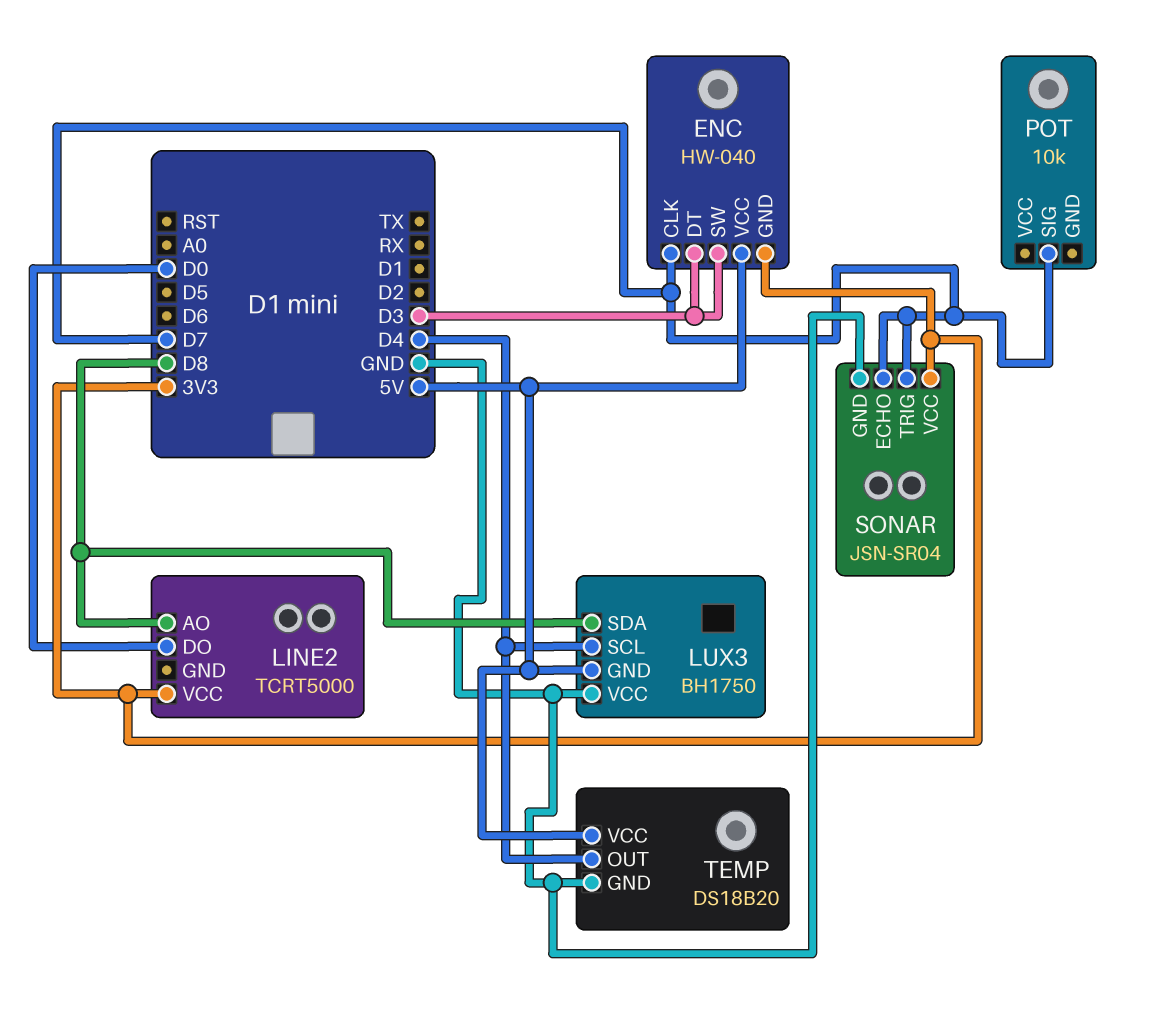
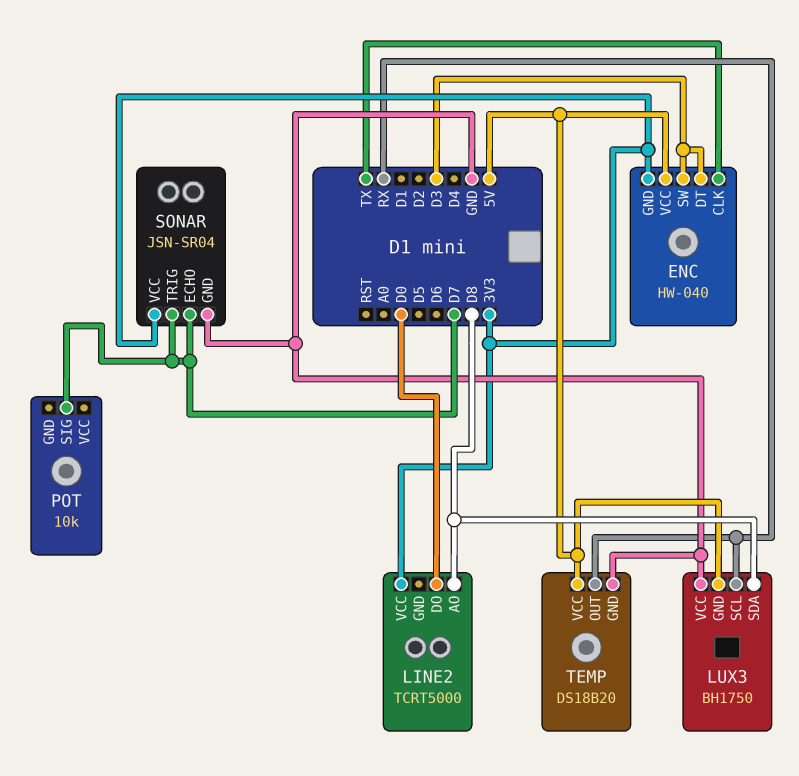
ENC pin CLK: D7 -> TX
LUX3 pin SCL: D4 -> RX
TEMP pin OUT: D4 -> RX

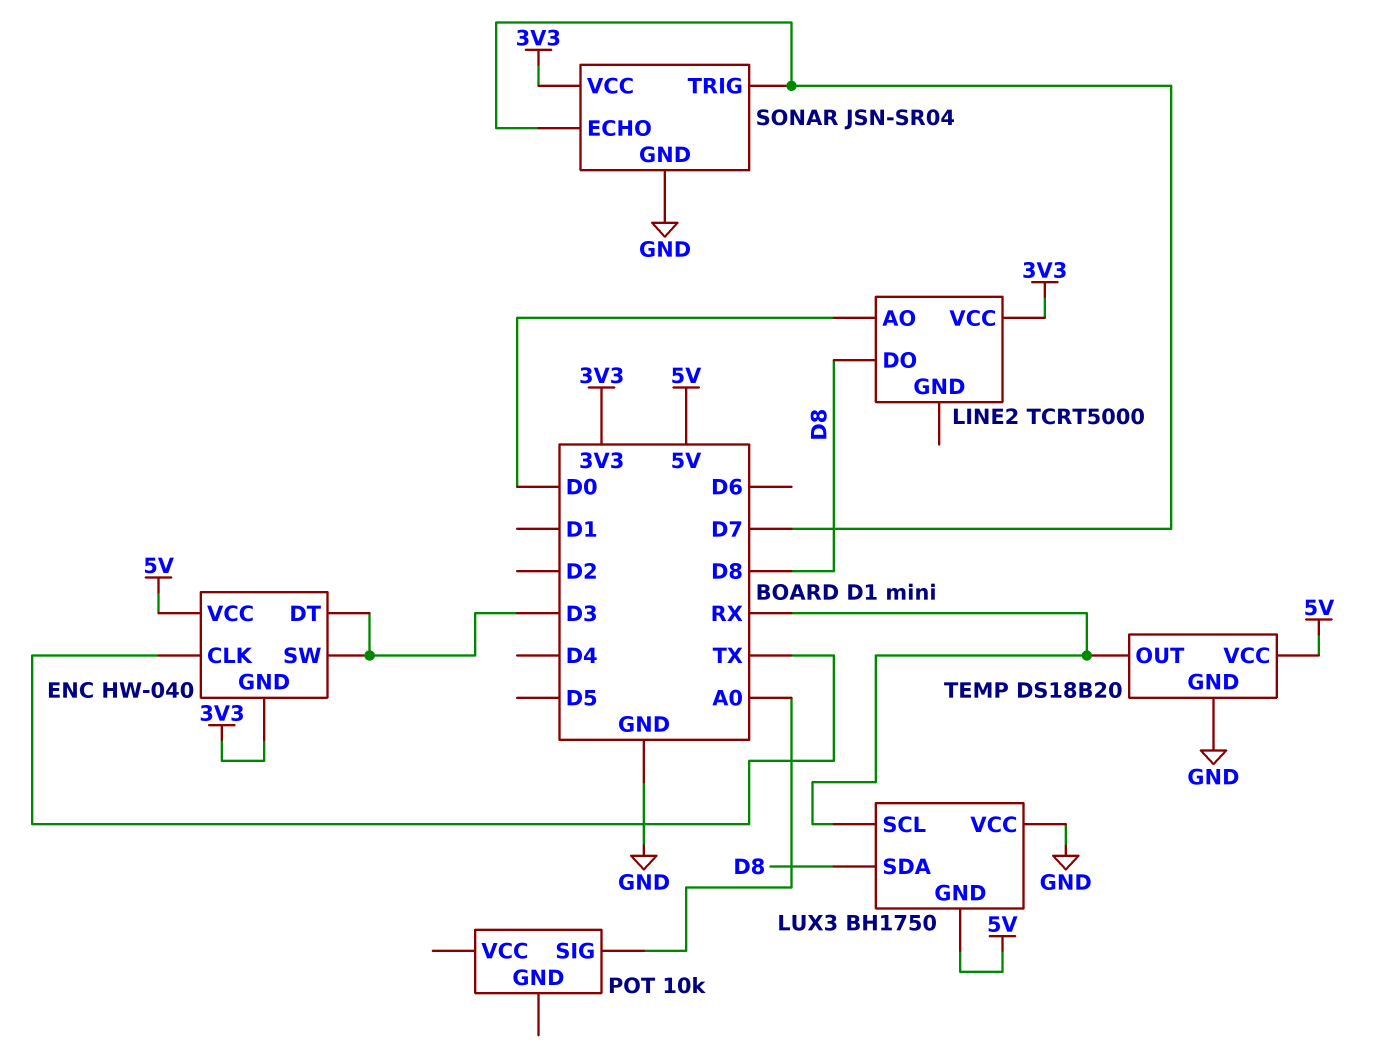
LINE2 pin AO: D8 -> D0
LINE2 pin DO: D0 -> D8
POT pin SIG: D7 -> A0

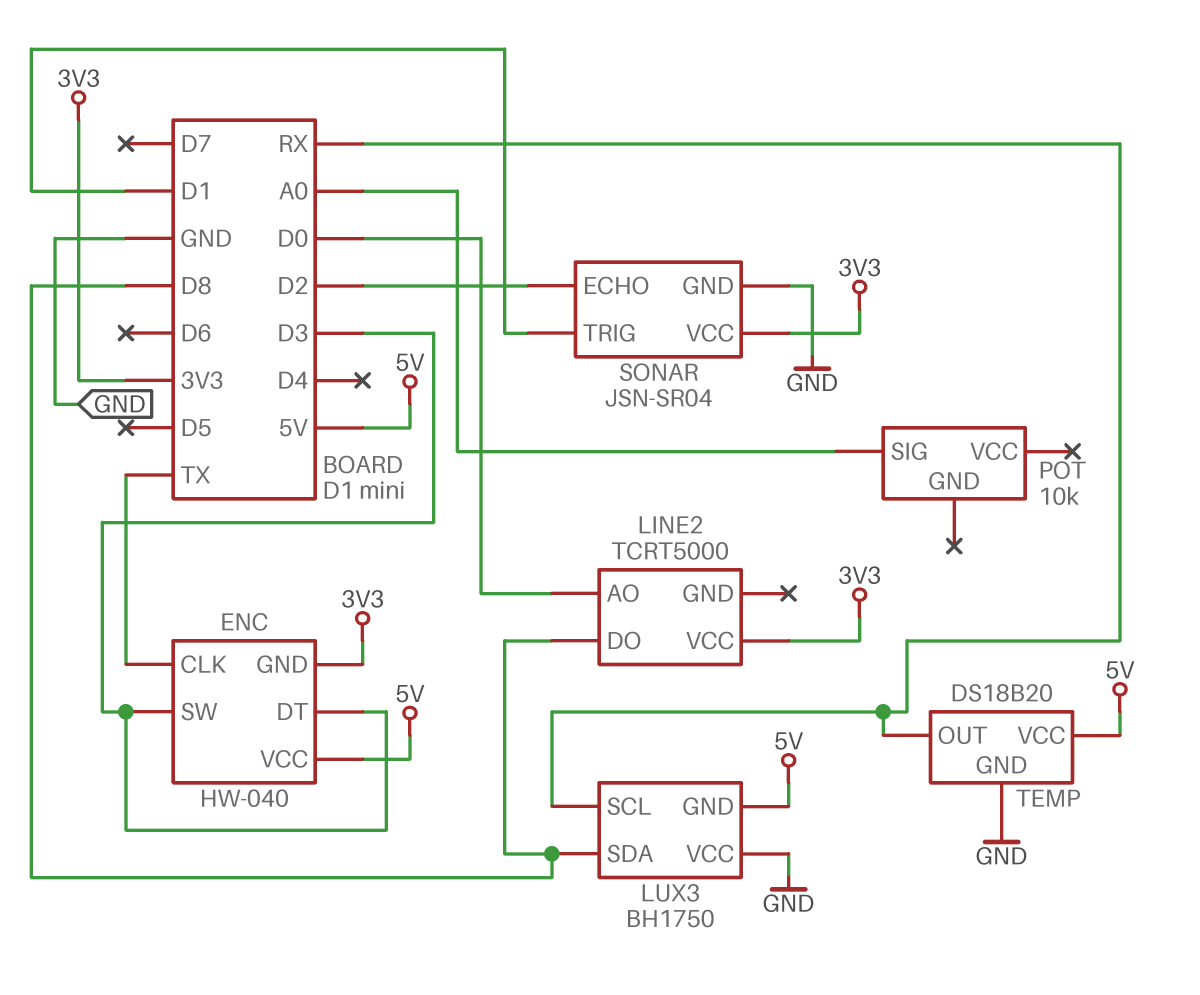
SONAR pin ECHO: D7 -> D2
SONAR pin TRIG: D7 -> D1

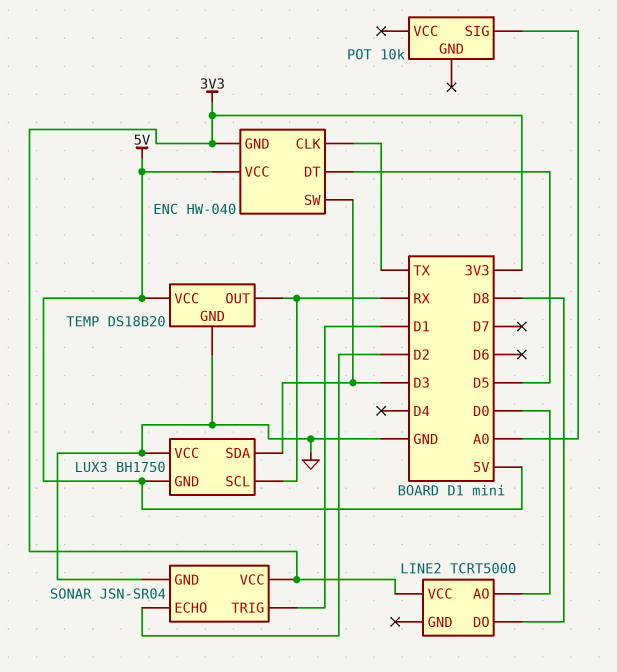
ENC pin DT: D3 -> D5
LUX3 pin SDA: D8 -> D3

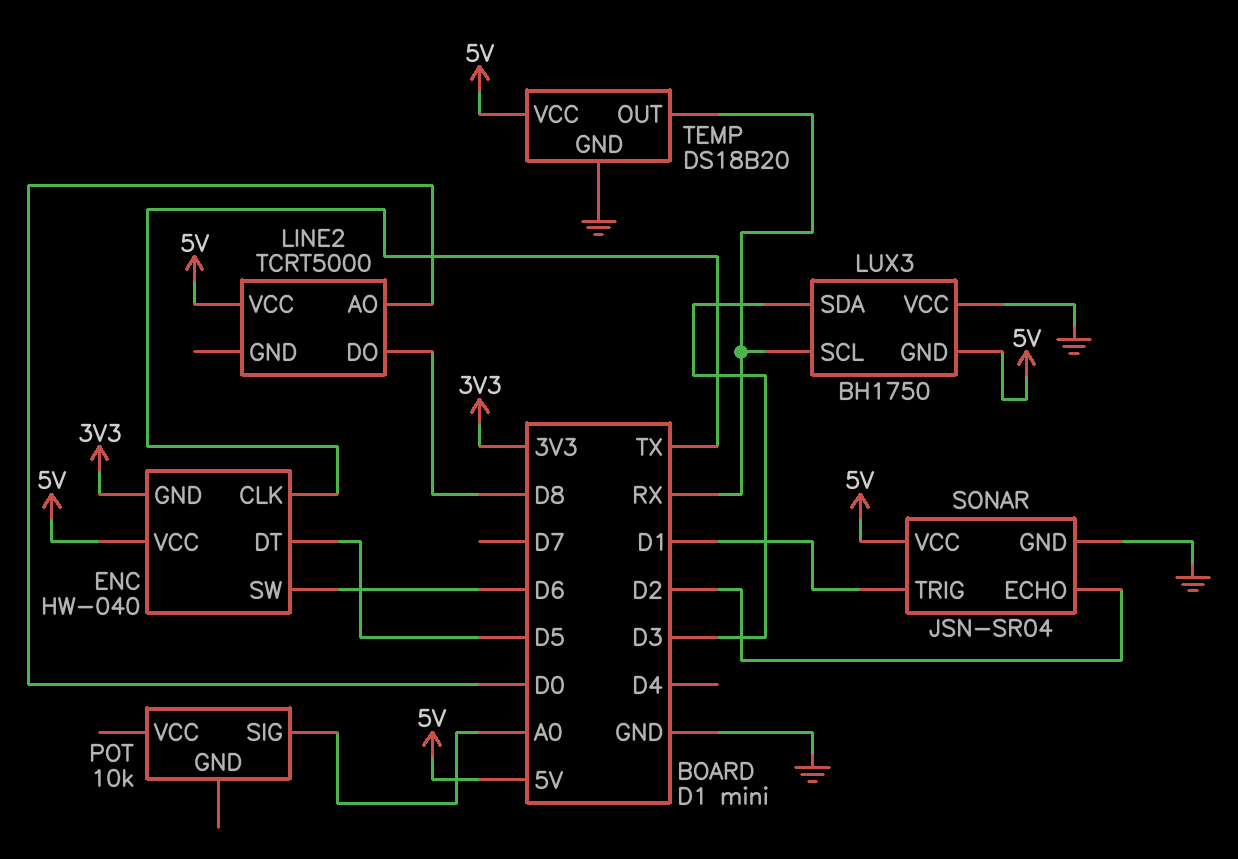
ENC pin SW: D3 -> D6
LINE2 pin VCC: 3V3 -> 5V
SONAR pin VCC: 3V3 -> 5V

